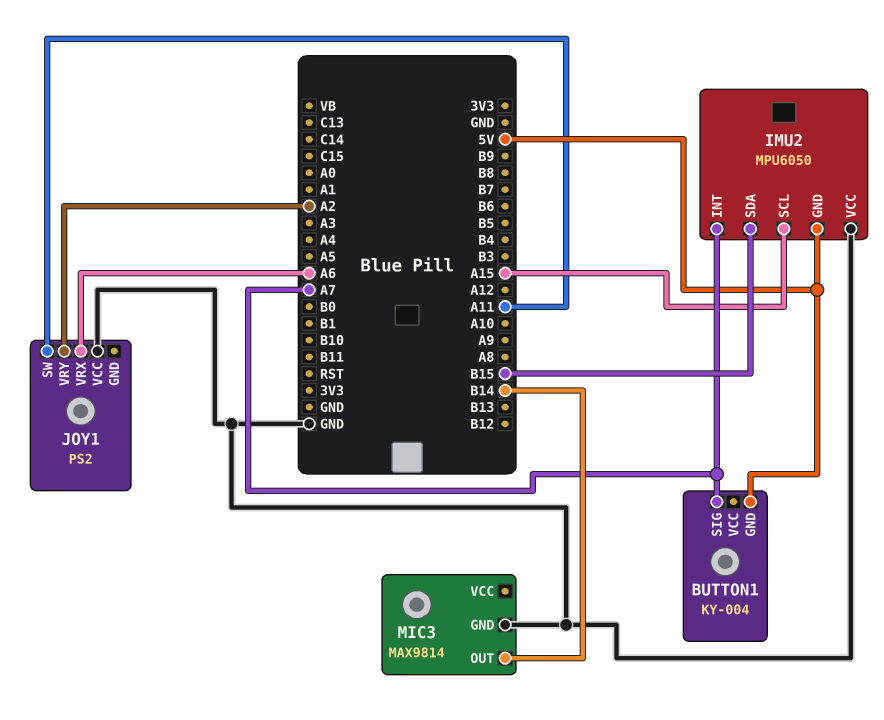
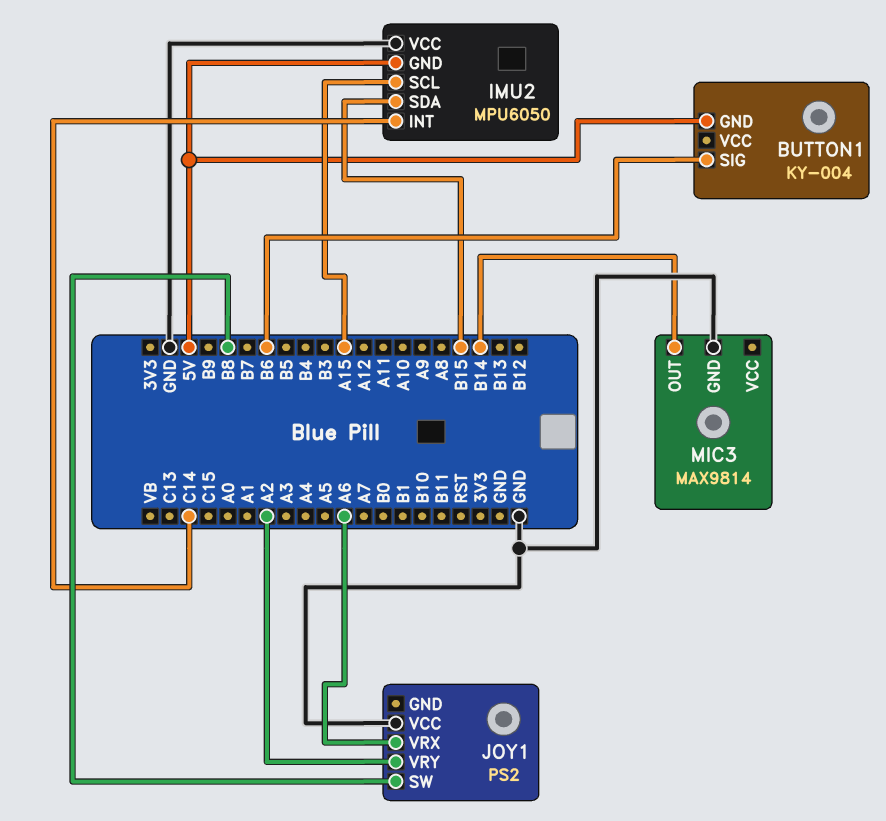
BUTTON1 pin SIG: A7 -> B6
IMU2 pin INT: A7 -> C14
JOY1 pin SW: A11 -> B8

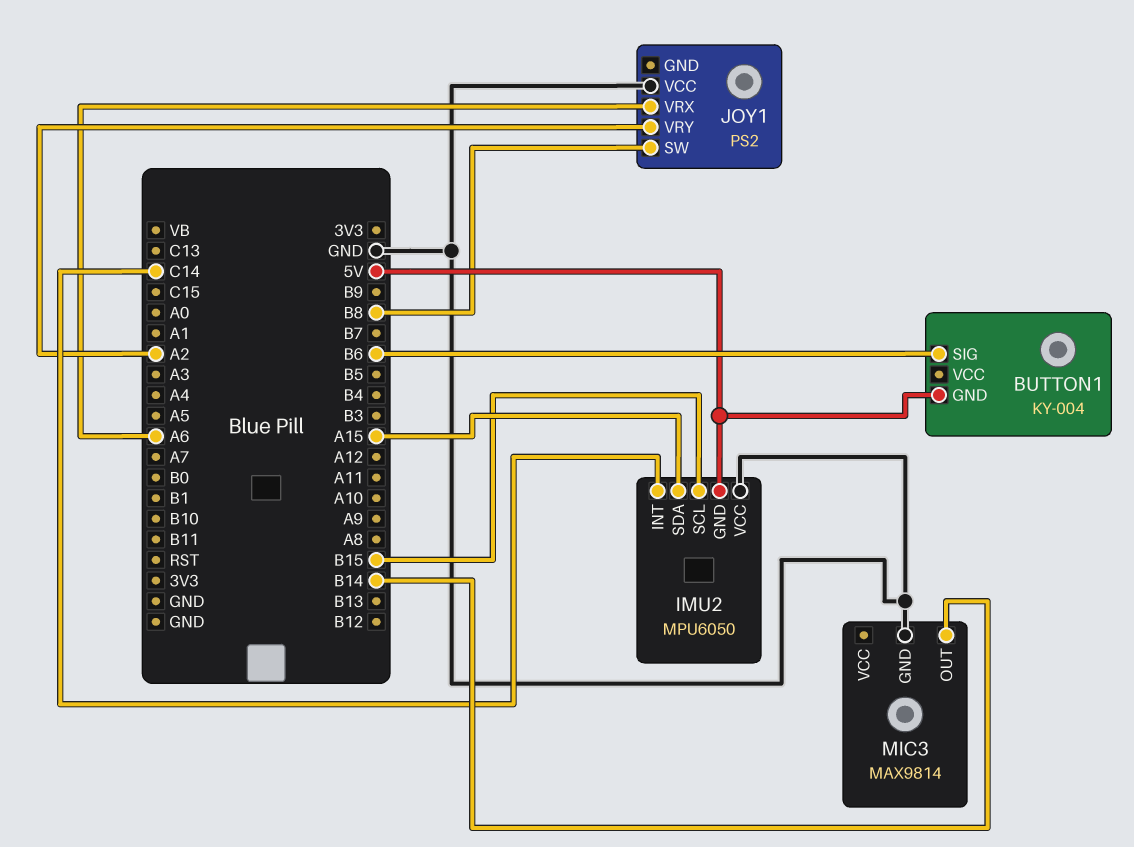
IMU2 pin SCL: A15 -> B15
IMU2 pin SDA: B15 -> A15

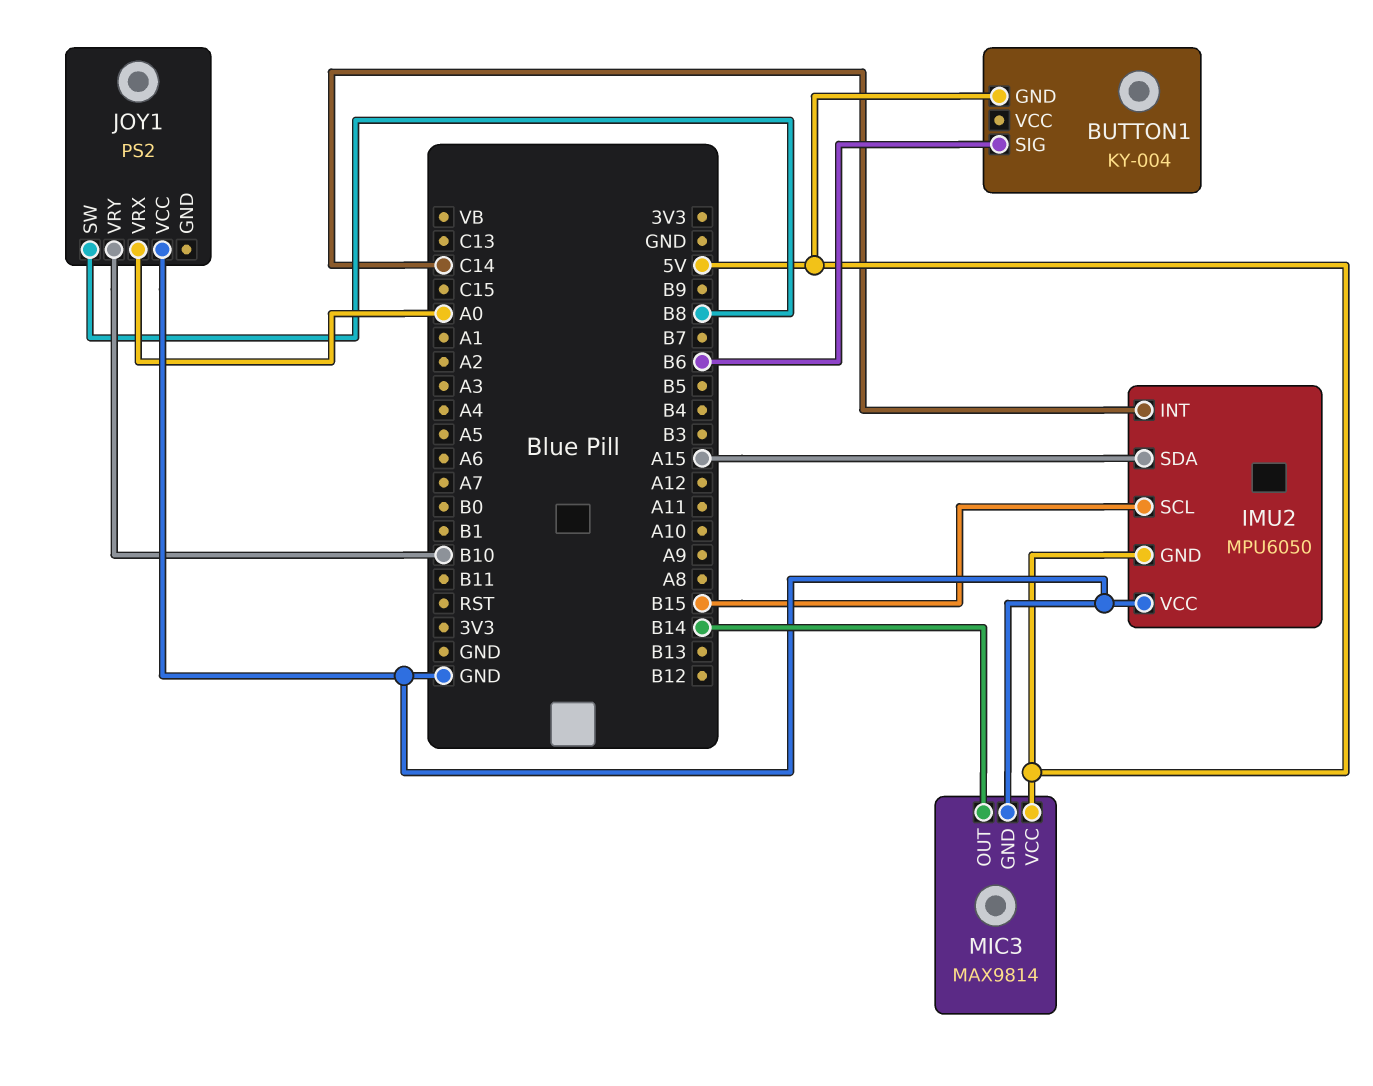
JOY1 pin VRX: A6 -> A0
JOY1 pin VRY: A2 -> B10
MIC3 pin VCC: none -> 5V

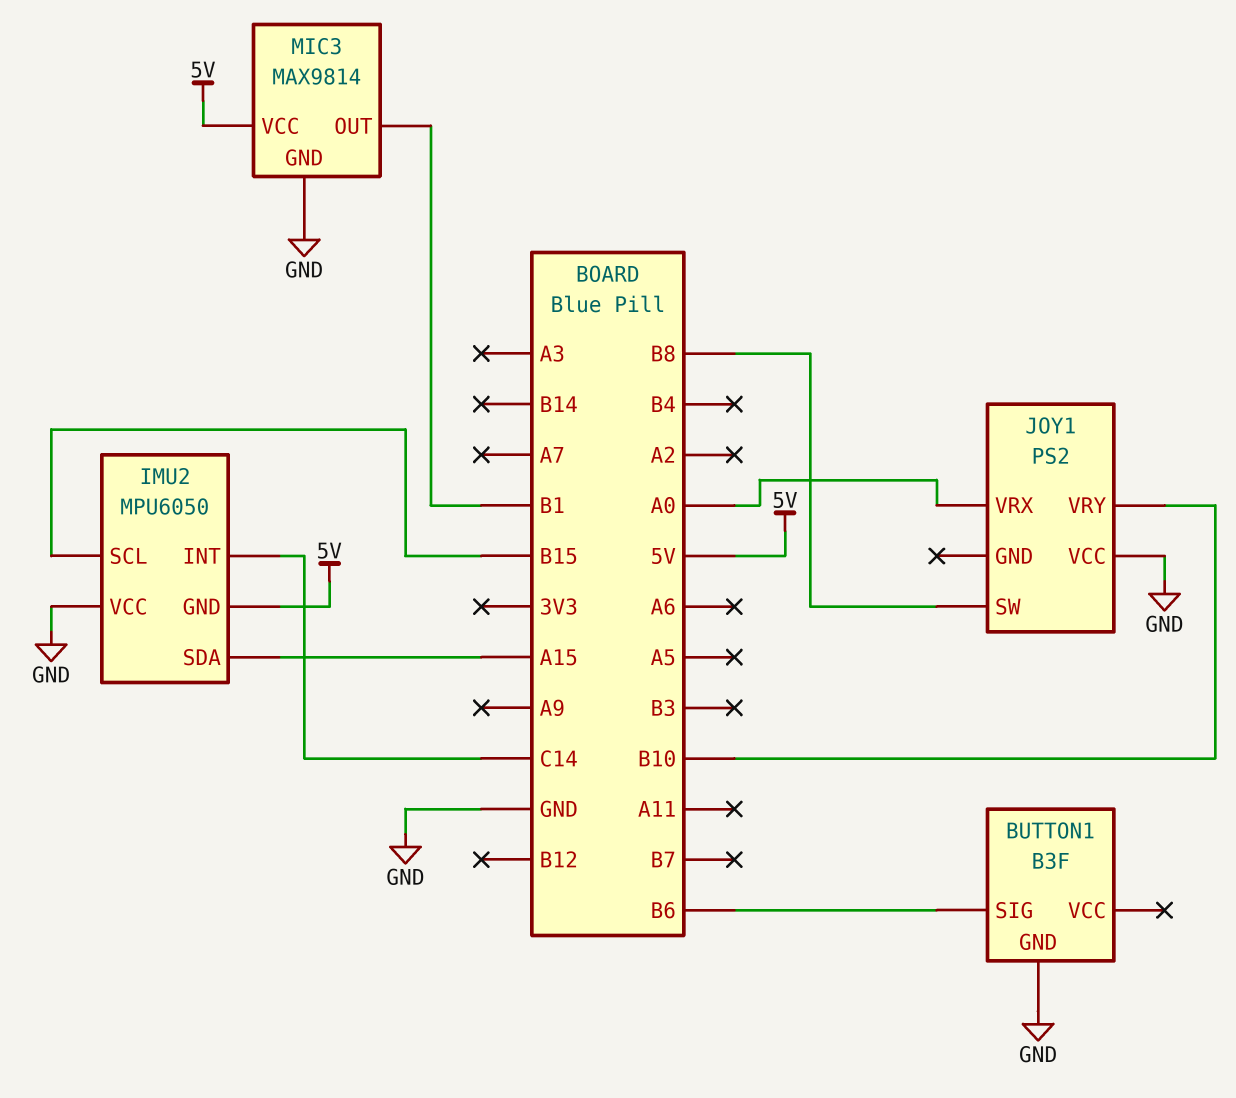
BUTTON1: KY-004 -> B3F
BUTTON1 pin GND: 5V -> GND
MIC3 pin OUT: B14 -> B1

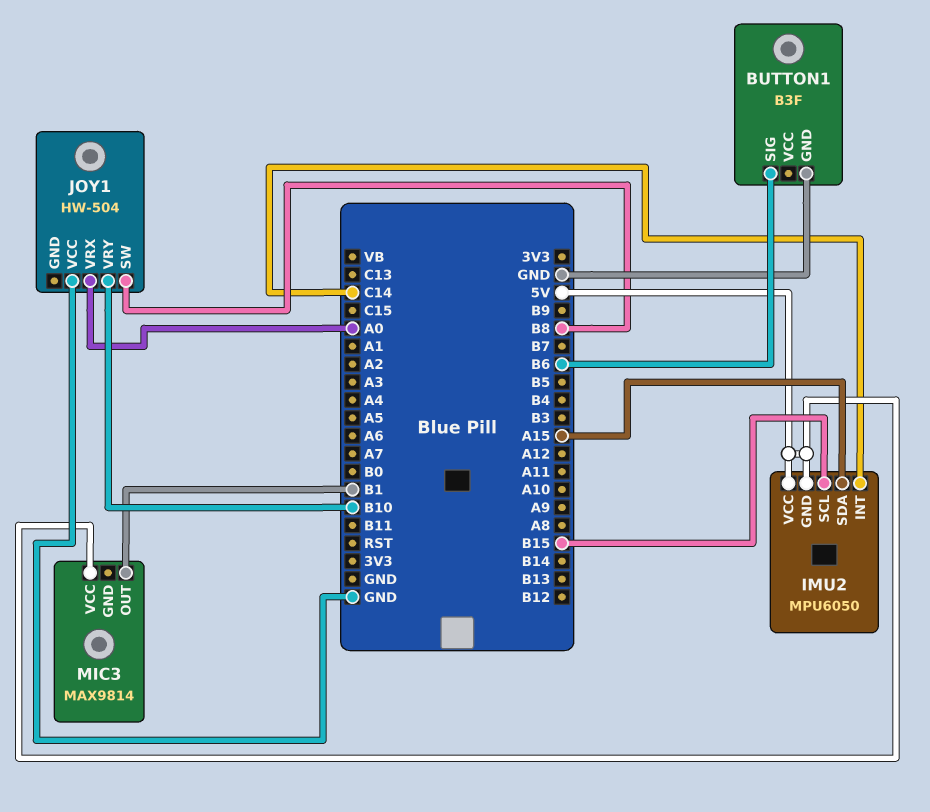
IMU2 pin VCC: GND -> 5V
JOY1: PS2 -> HW-504
MIC3 pin GND: GND -> none

